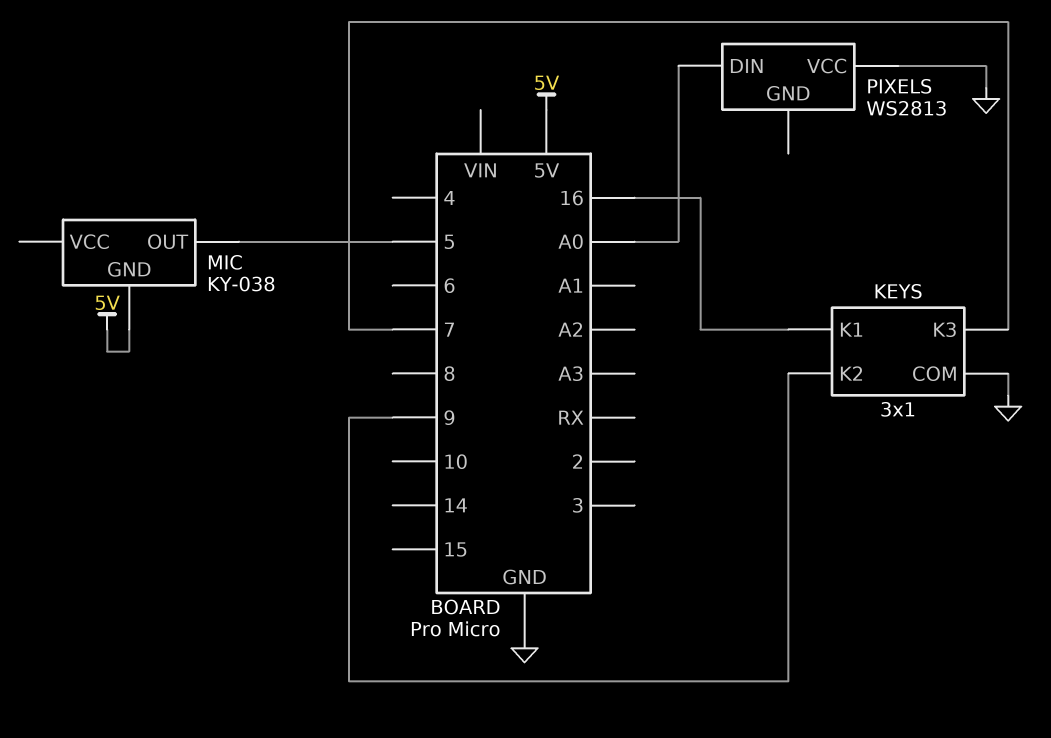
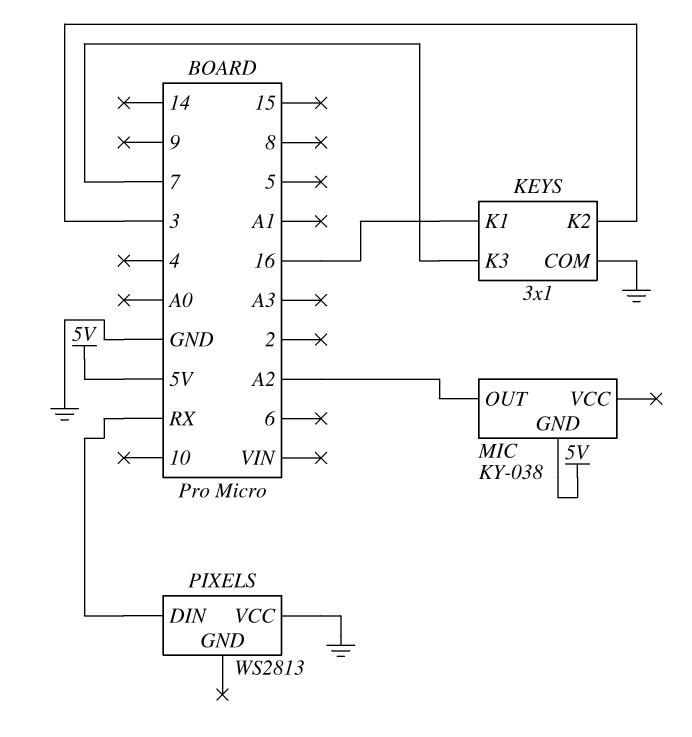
KEYS pin K2: 9 -> 3
MIC pin OUT: 5 -> A2
PIXELS pin DIN: A0 -> RX

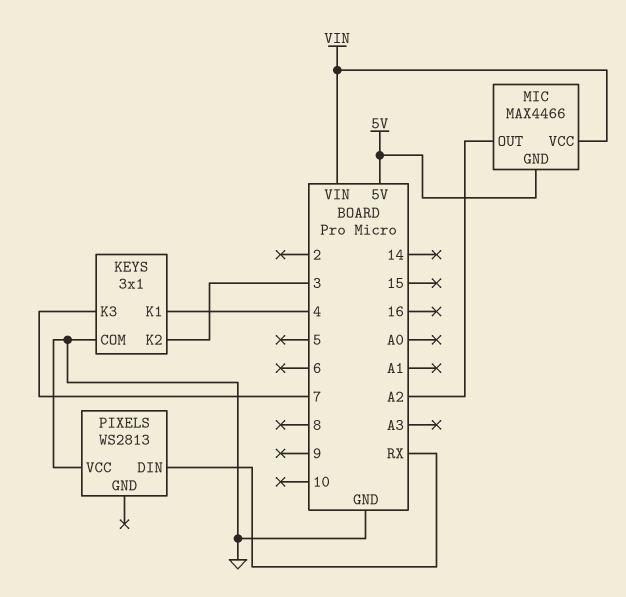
KEYS pin K1: 16 -> 4
MIC: KY-038 -> MAX4466
MIC pin VCC: none -> VIN

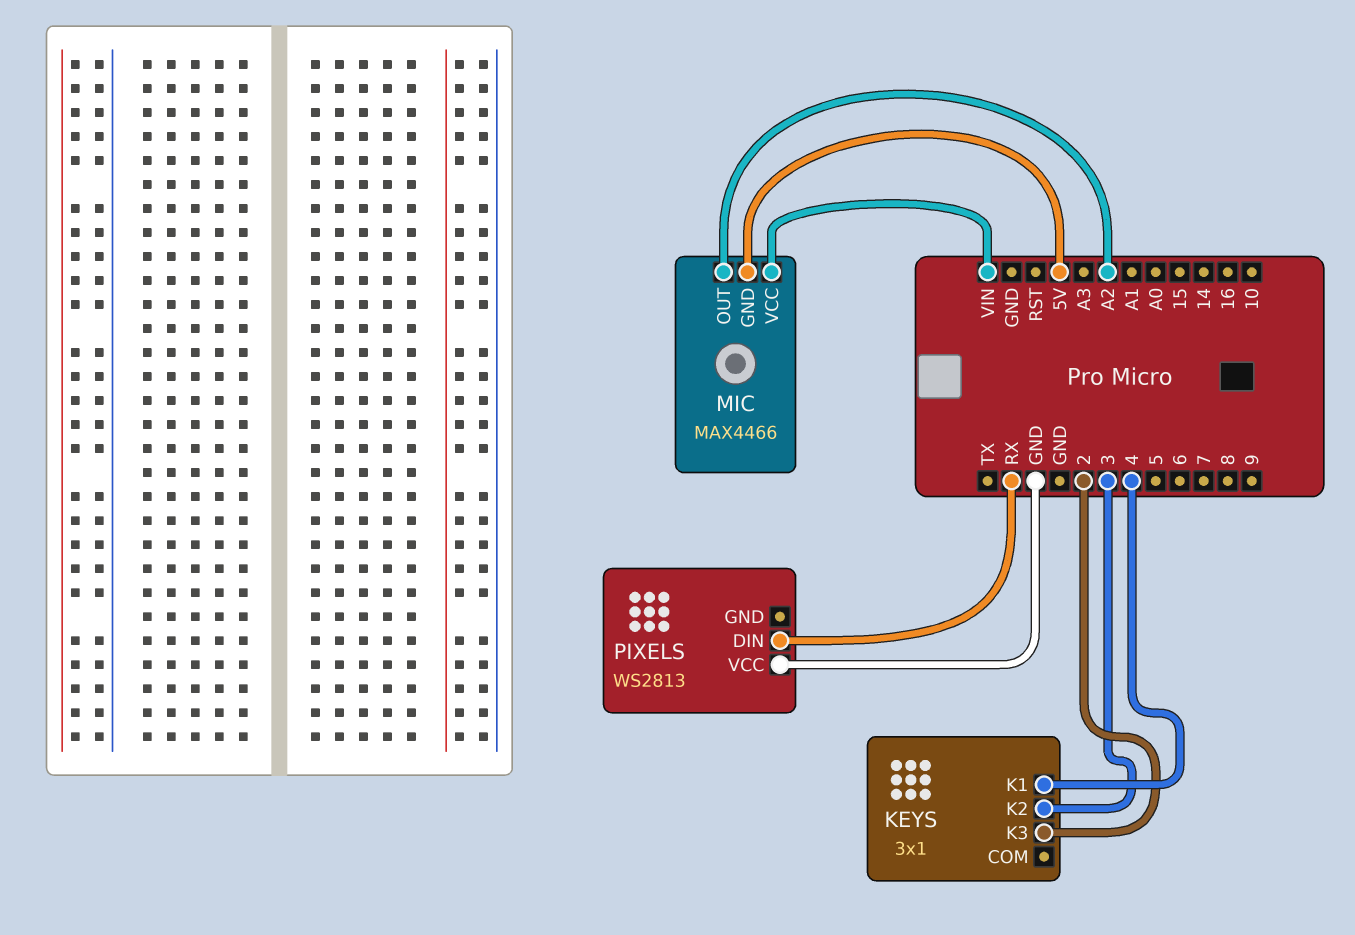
KEYS pin COM: GND -> none
KEYS pin K3: 7 -> 2

